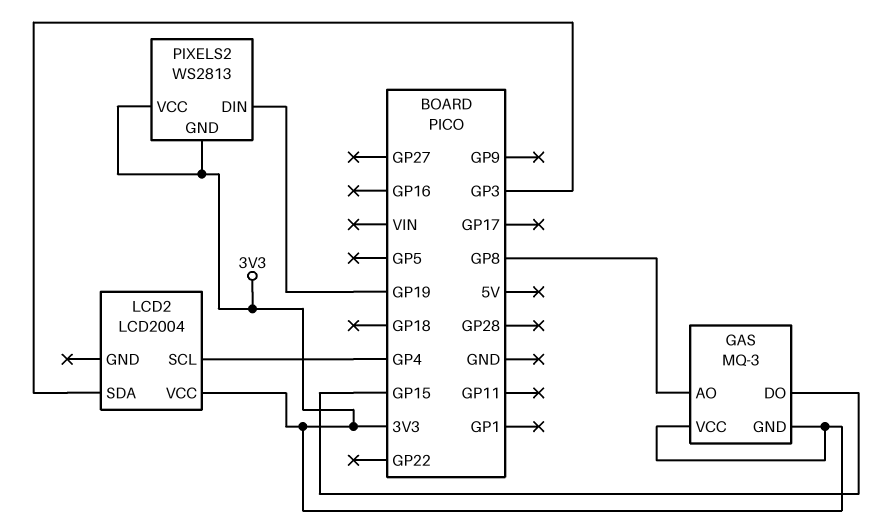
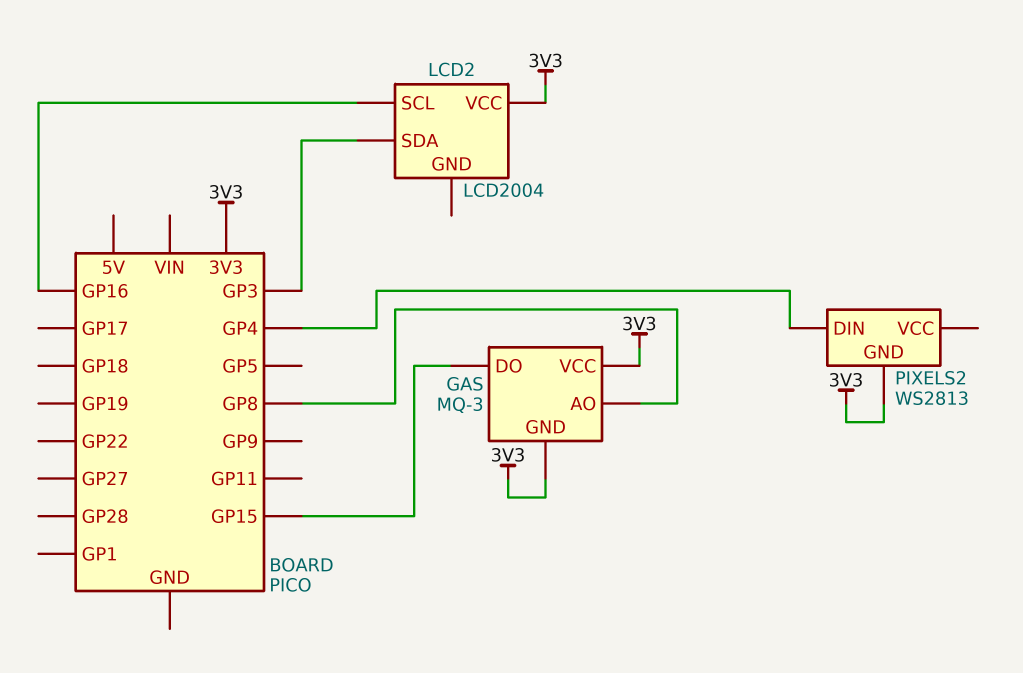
LCD2 pin SCL: GP4 -> GP16
PIXELS2 pin DIN: GP19 -> GP4
PIXELS2 pin VCC: 3V3 -> none

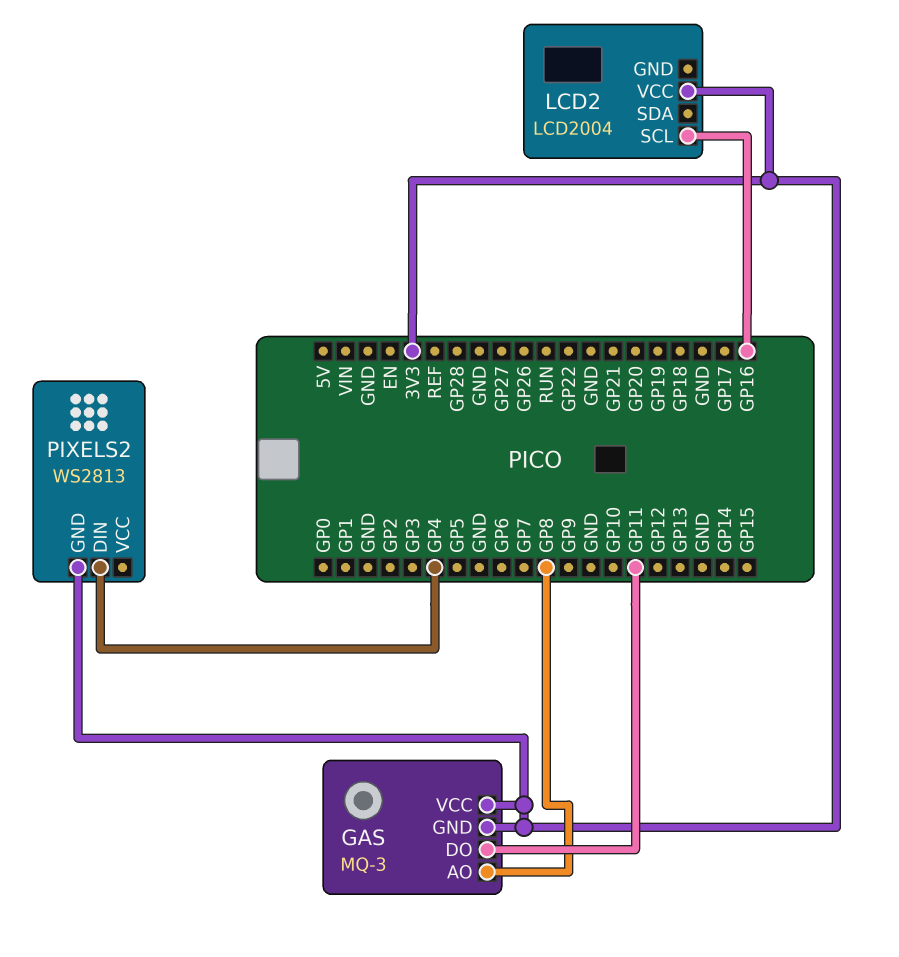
GAS pin DO: GP15 -> GP11
LCD2 pin SDA: GP3 -> none

